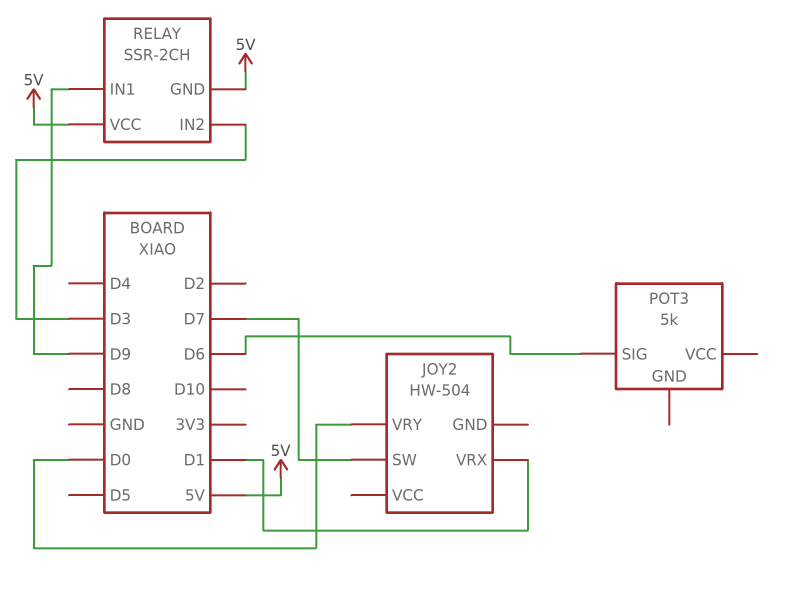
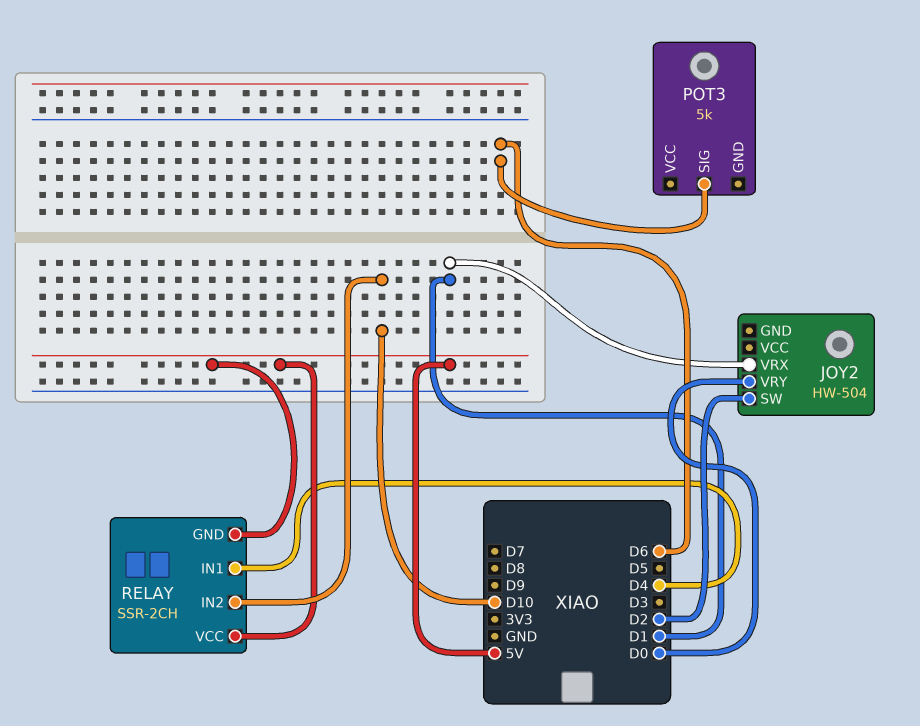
JOY2 pin SW: D7 -> D2
RELAY pin IN1: D9 -> D4
RELAY pin IN2: D3 -> D10

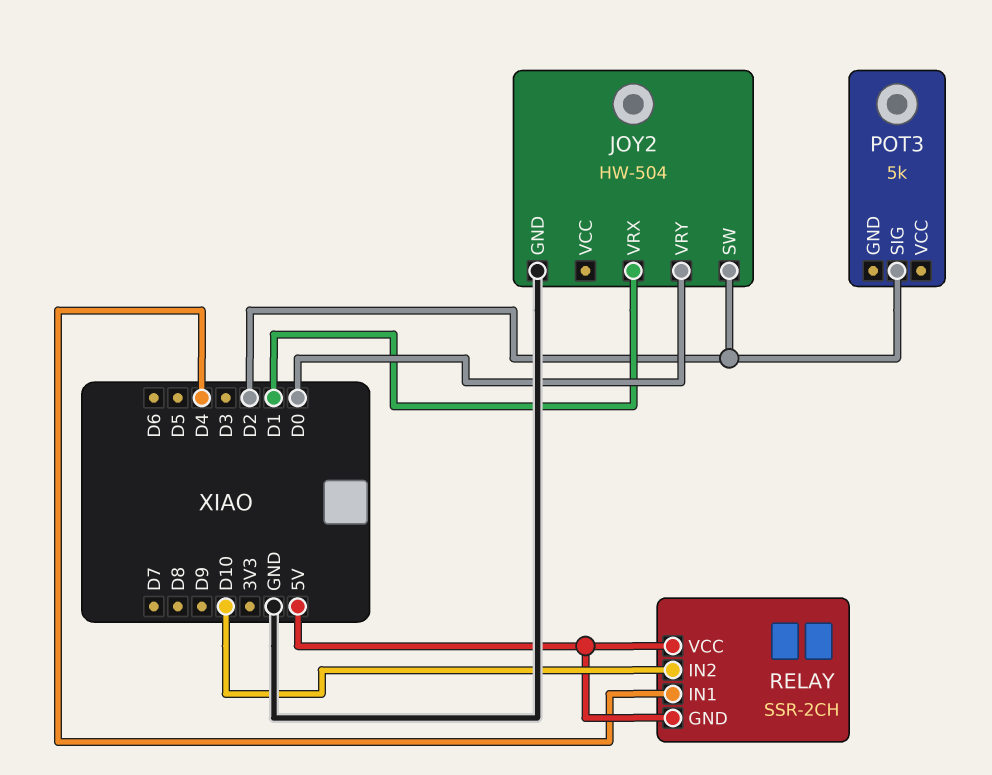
JOY2 pin GND: none -> GND
POT3 pin SIG: D6 -> D2

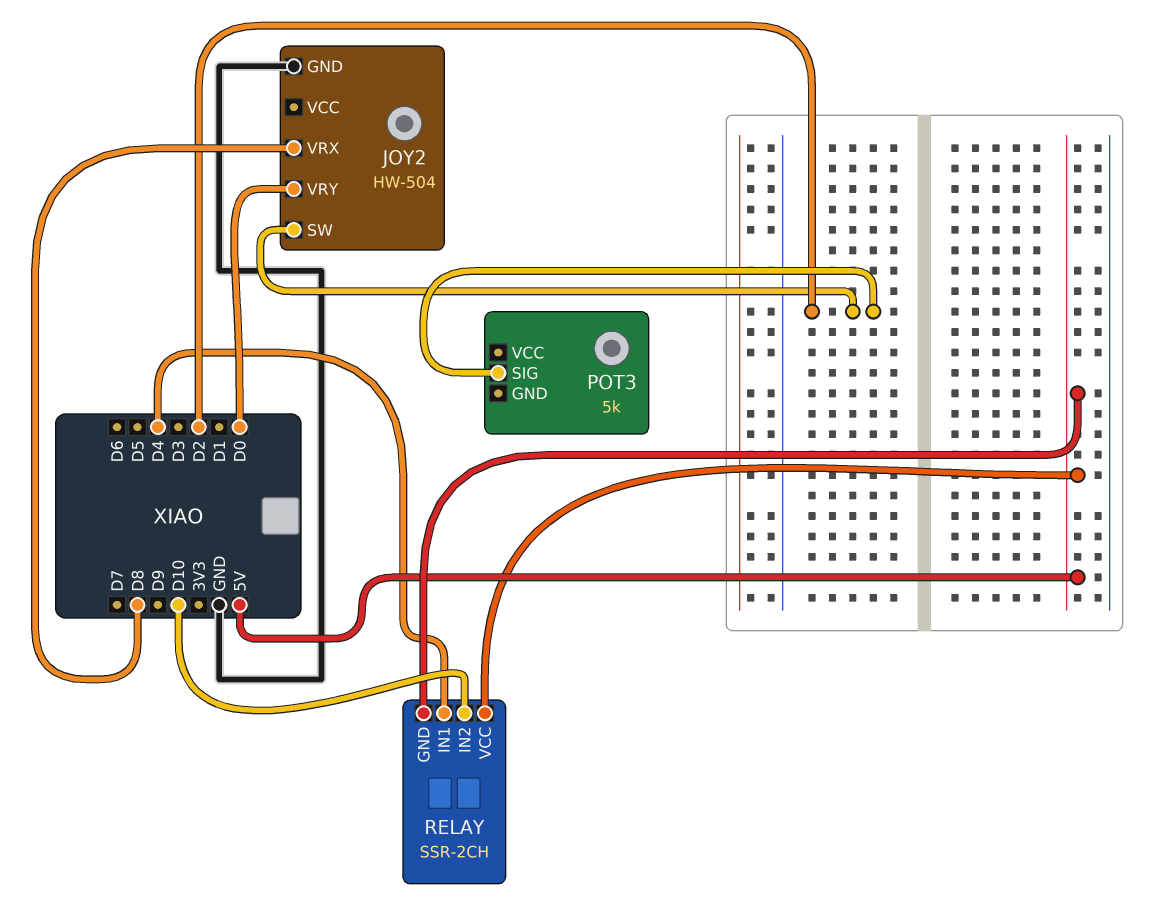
JOY2 pin VRX: D1 -> D8

